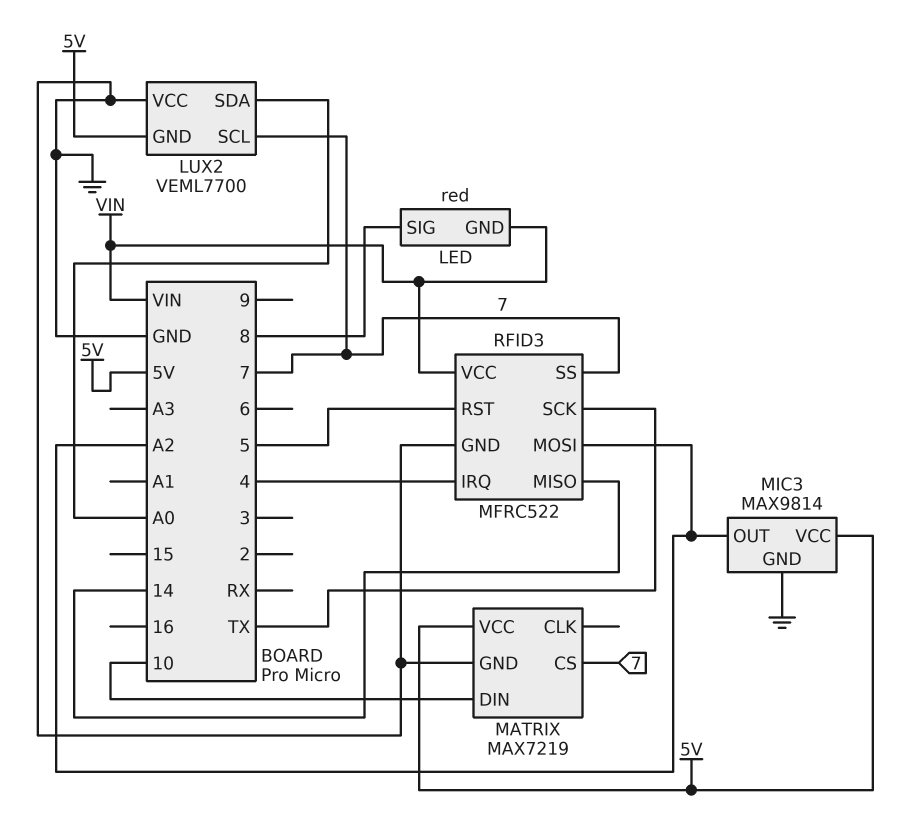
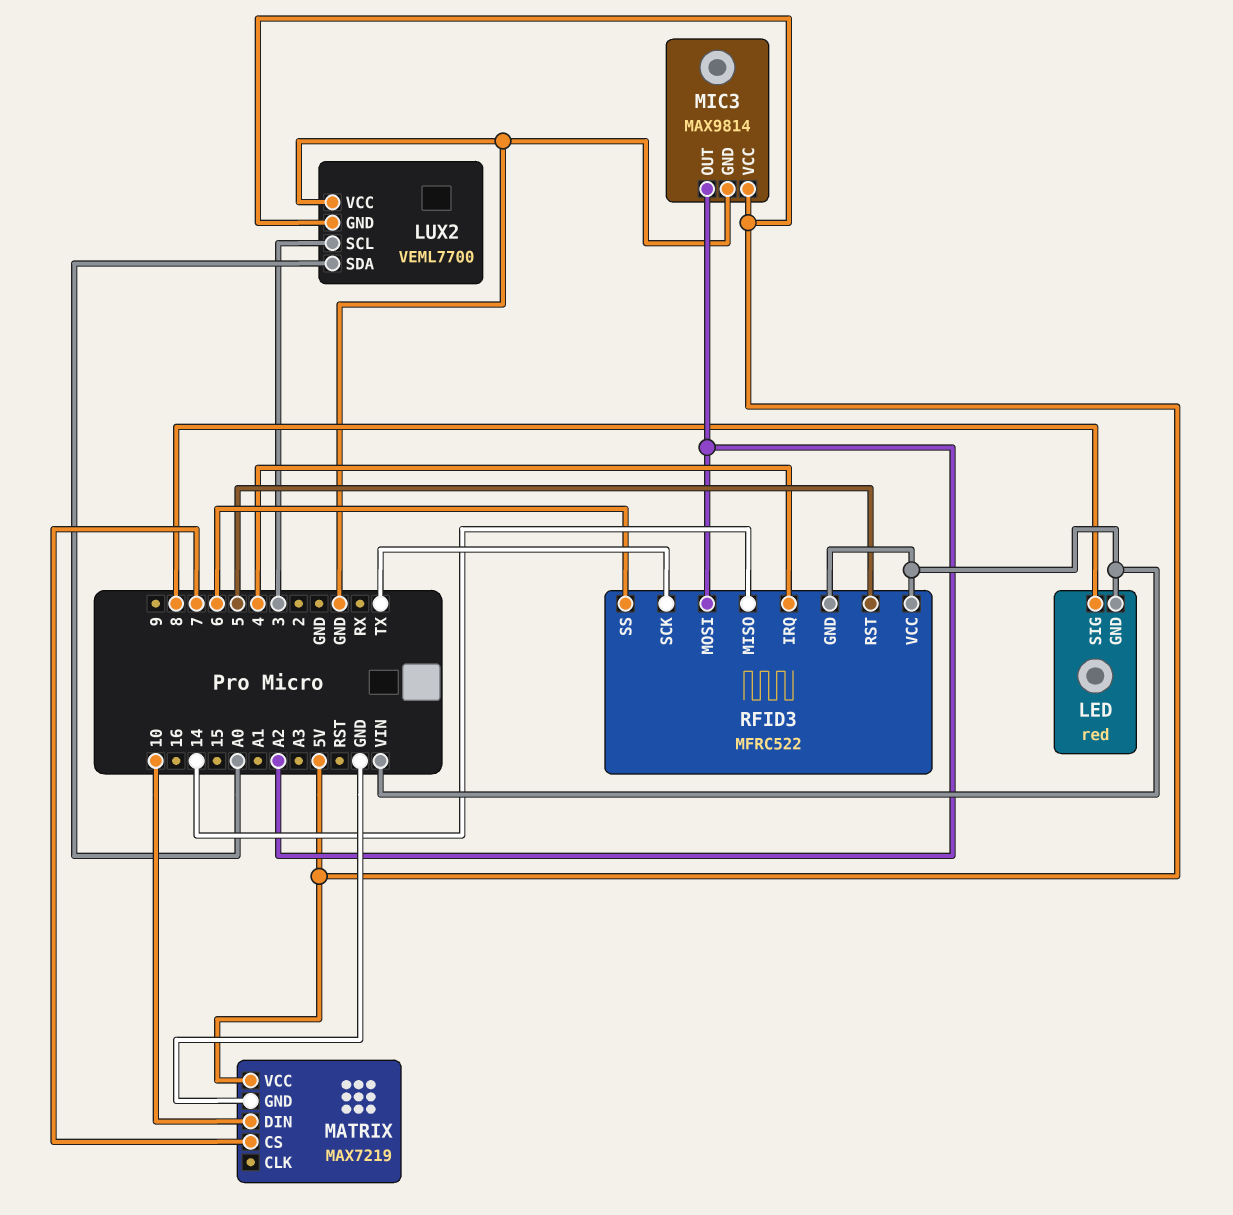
LUX2 pin SCL: 7 -> 3
RFID3 pin GND: GND -> VIN
RFID3 pin SS: 7 -> 6

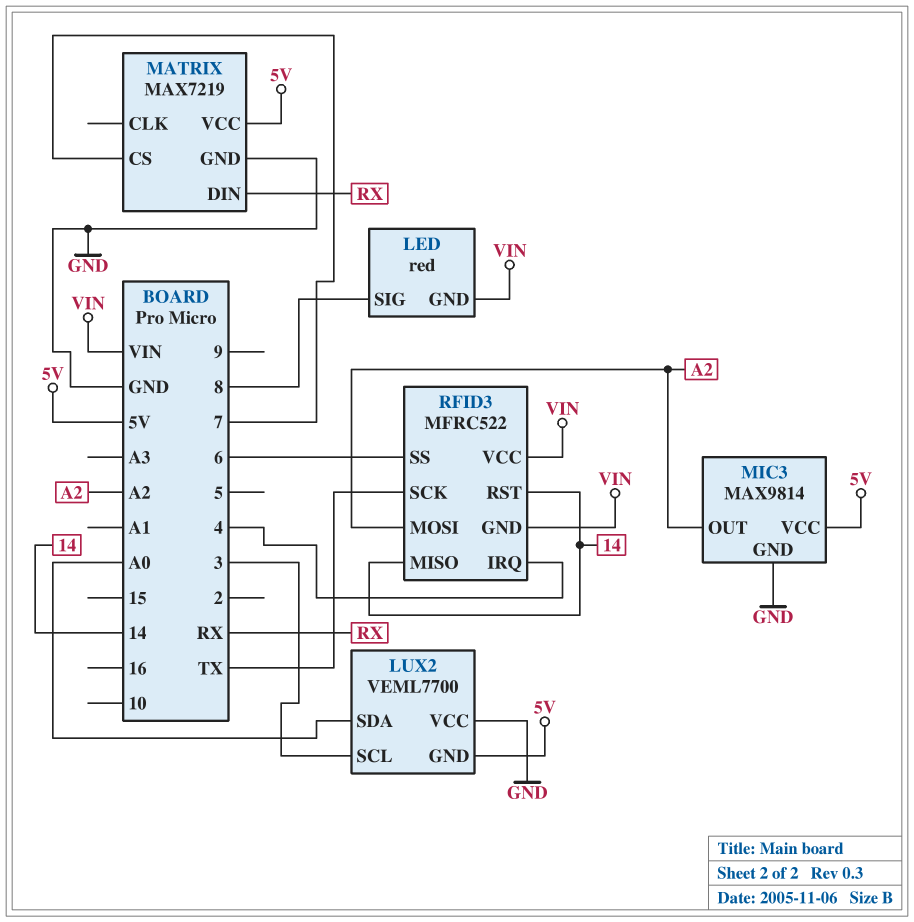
MATRIX pin DIN: 10 -> RX
RFID3 pin RST: 5 -> 14

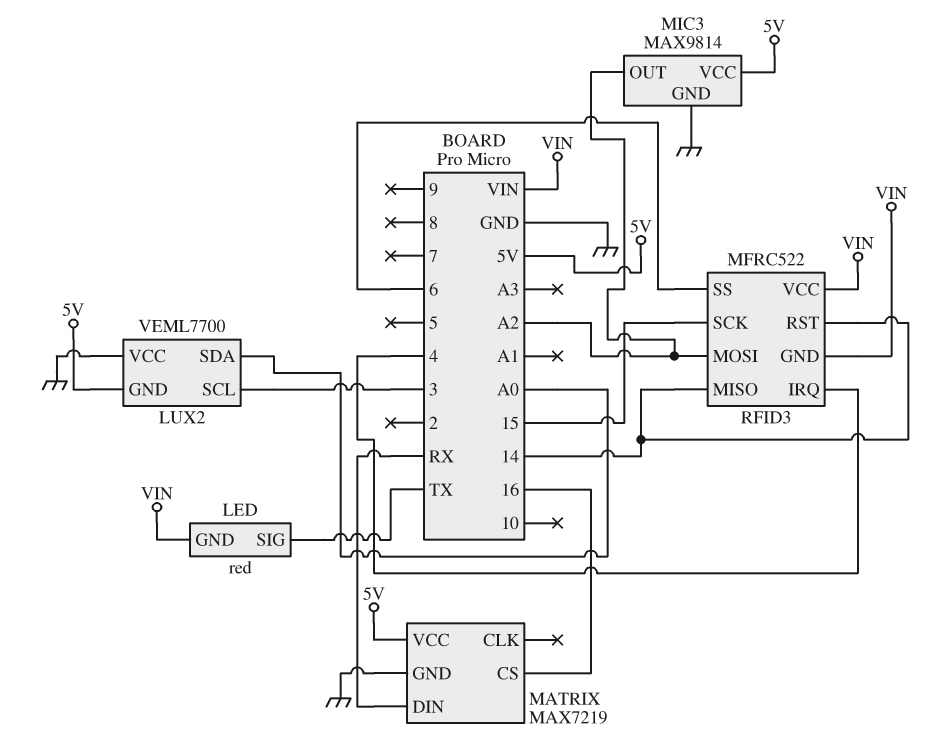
LED pin SIG: 8 -> TX
MATRIX pin CS: 7 -> 16
RFID3 pin SCK: TX -> 15

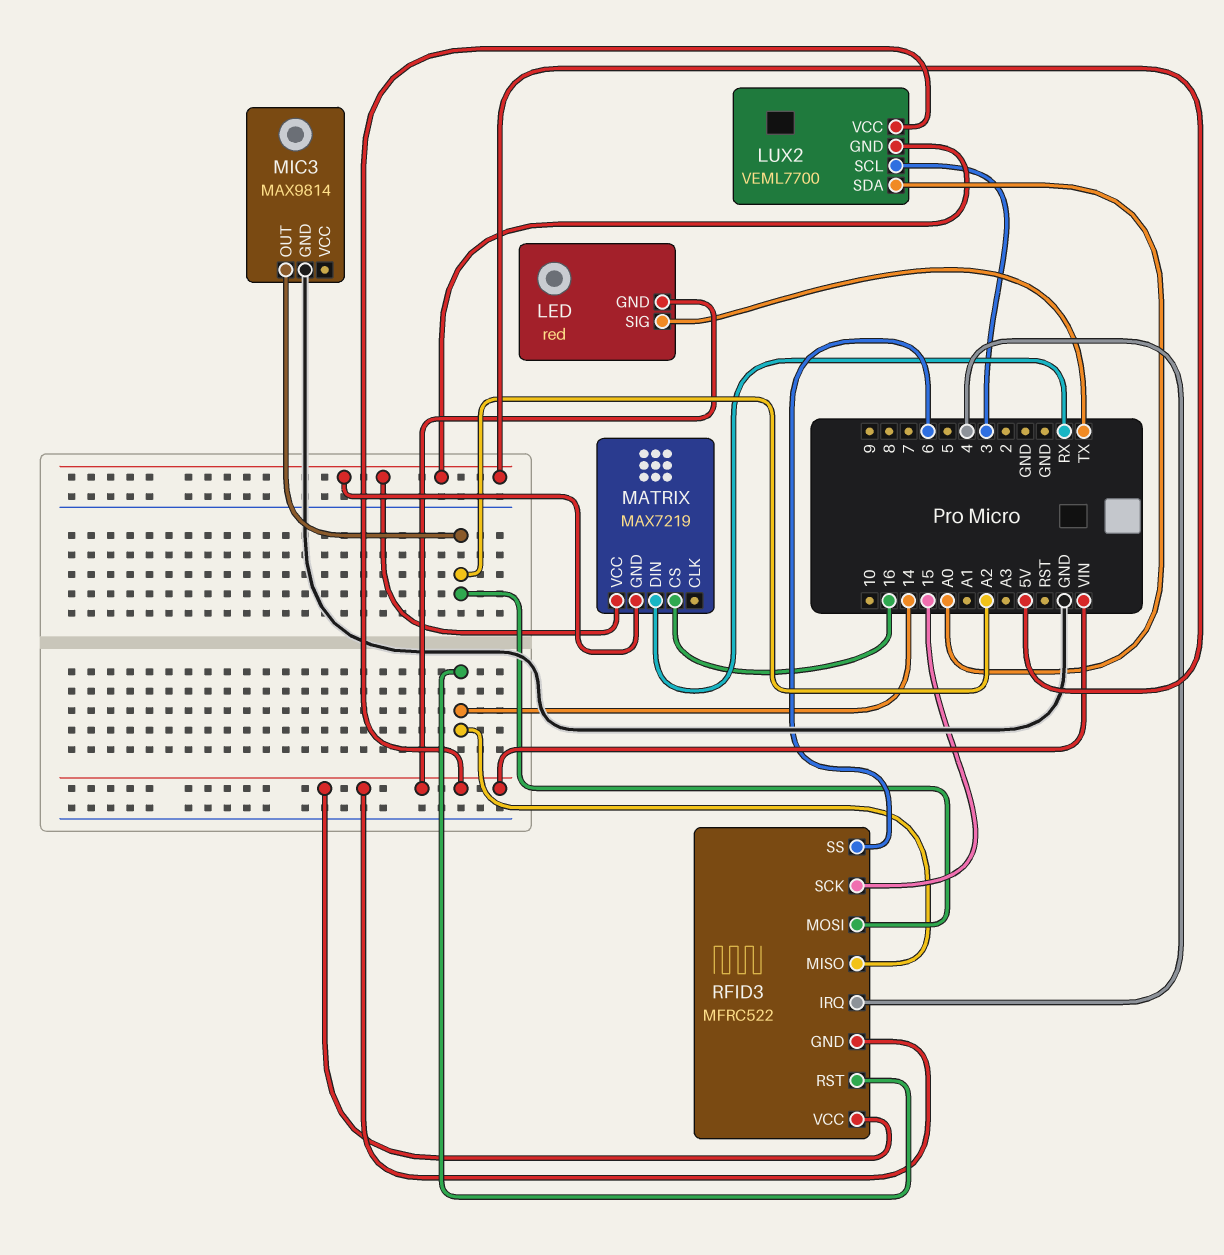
LUX2 pin VCC: GND -> VIN
MATRIX pin GND: GND -> 5V
MIC3 pin VCC: 5V -> none

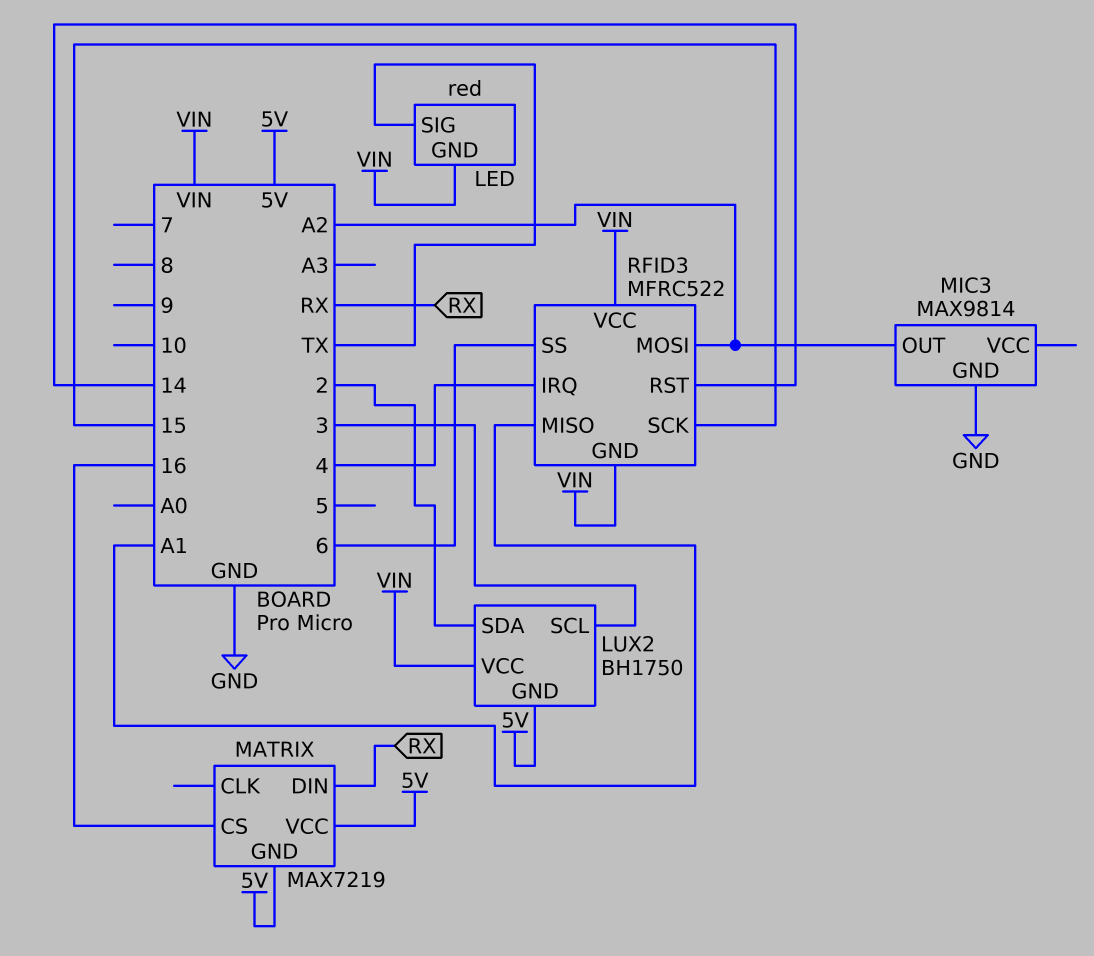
LUX2: VEML7700 -> BH1750
LUX2 pin SDA: A0 -> 2
RFID3 pin MISO: 14 -> A1

